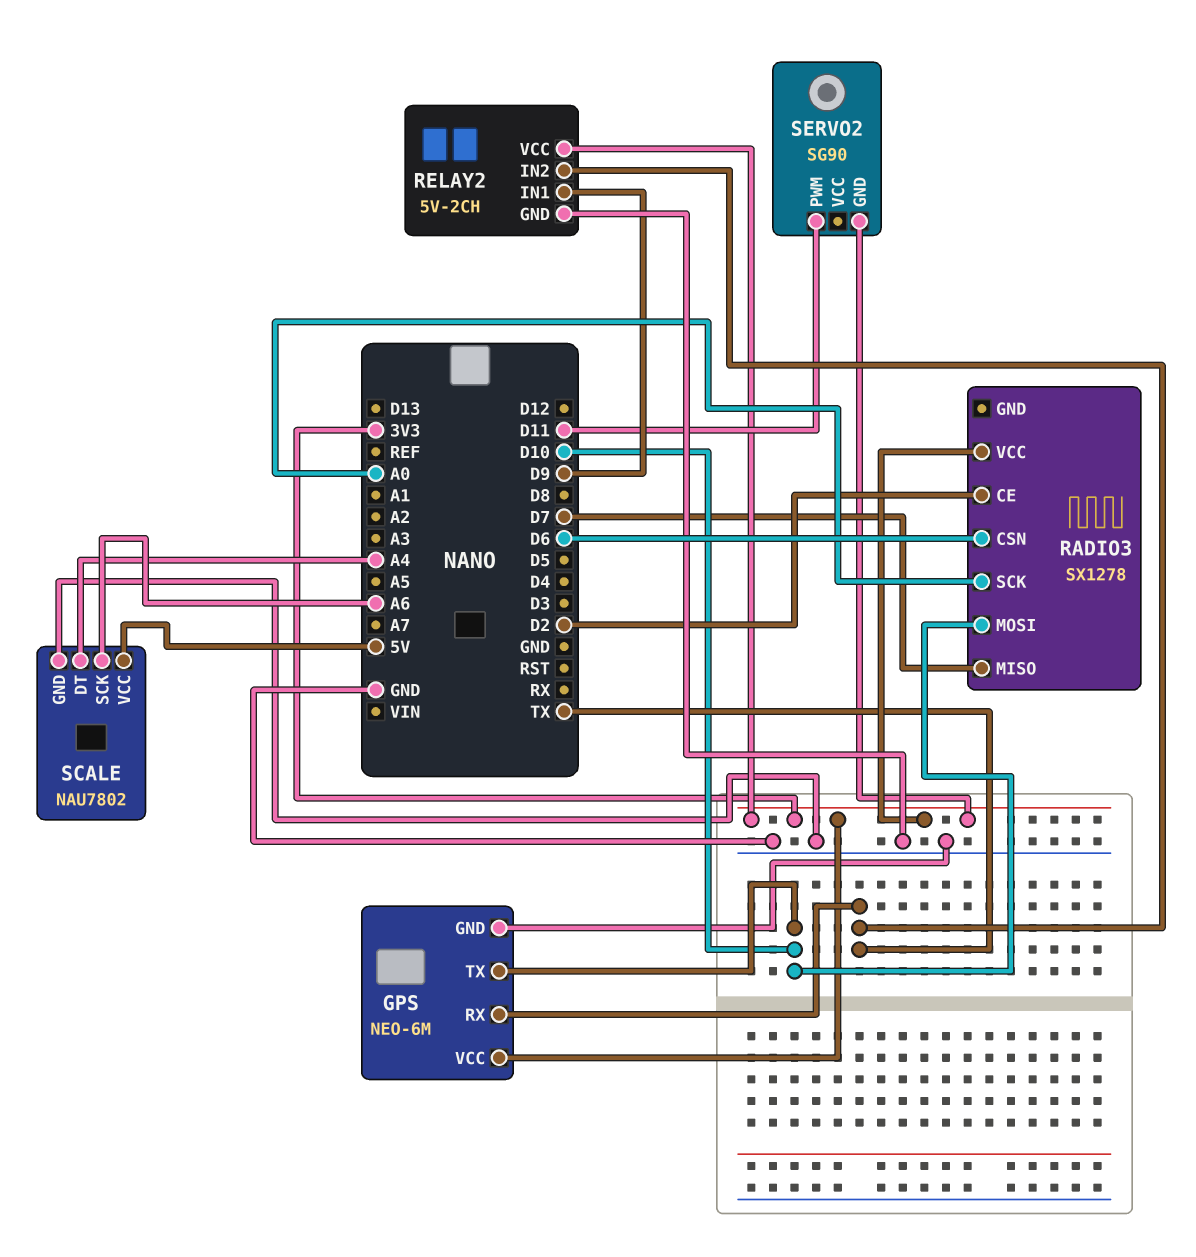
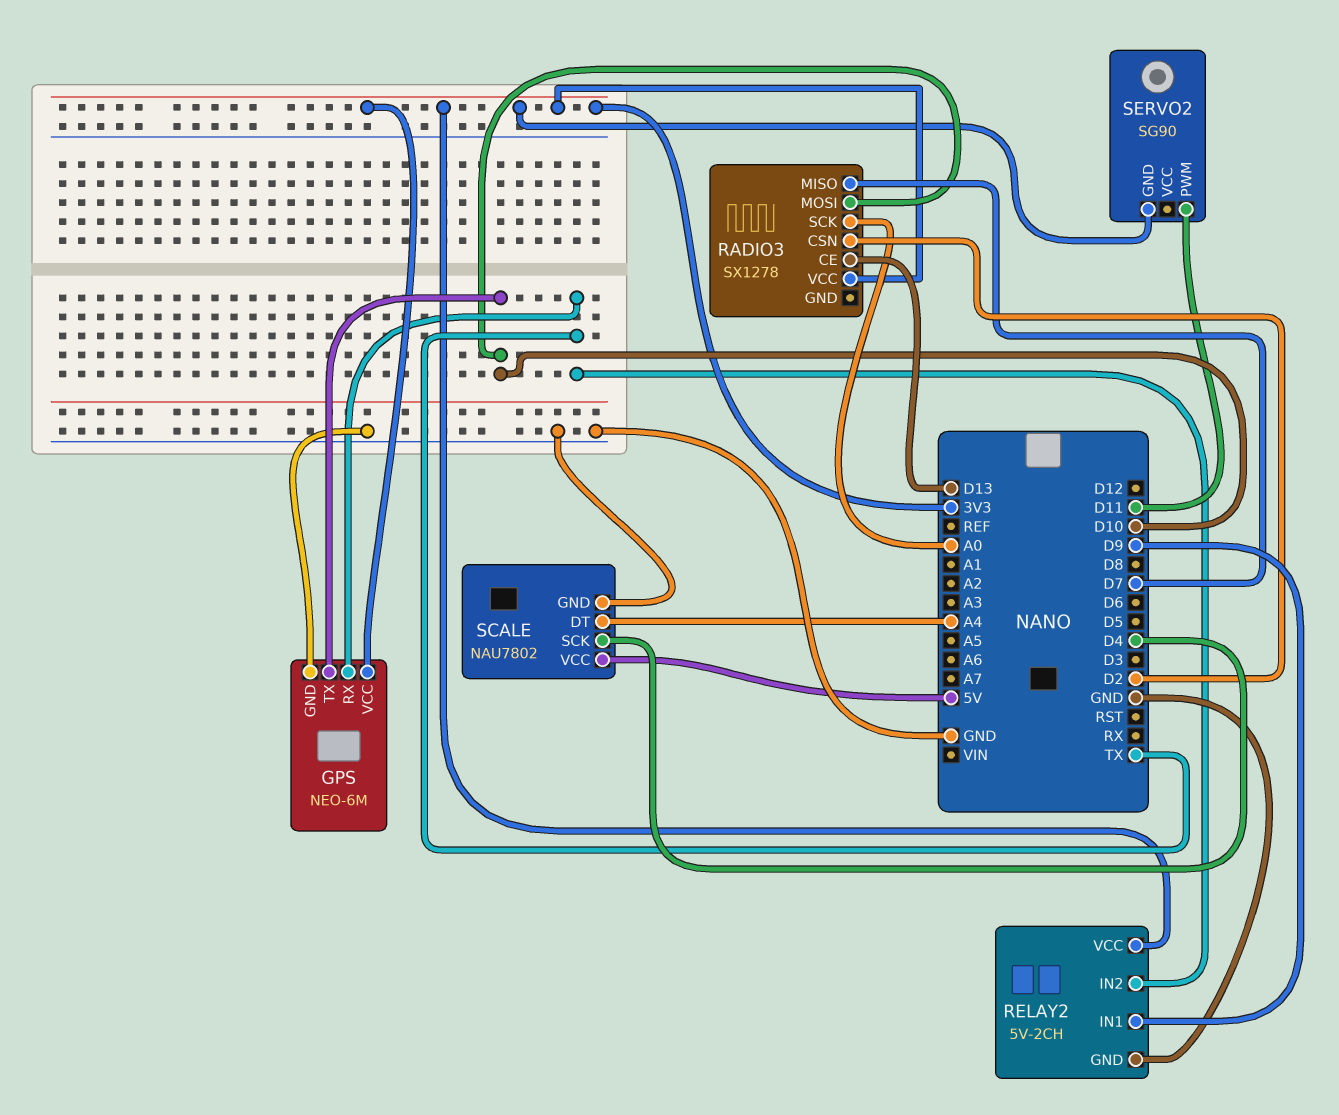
RADIO3 pin CE: D2 -> D13
RADIO3 pin CSN: D6 -> D2
SCALE pin SCK: A6 -> D4

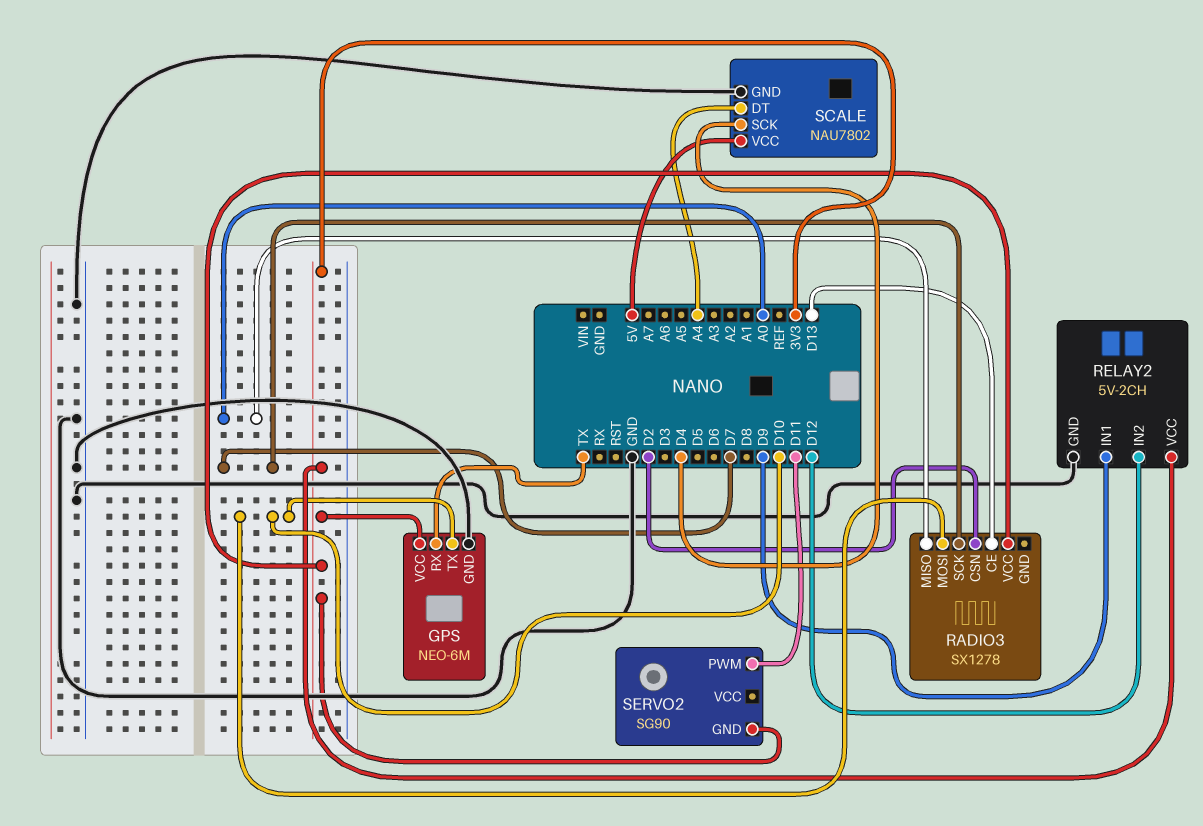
RADIO3 pin MISO: D7 -> A0
RADIO3 pin SCK: A0 -> D7
RELAY2 pin IN2: TX -> D12

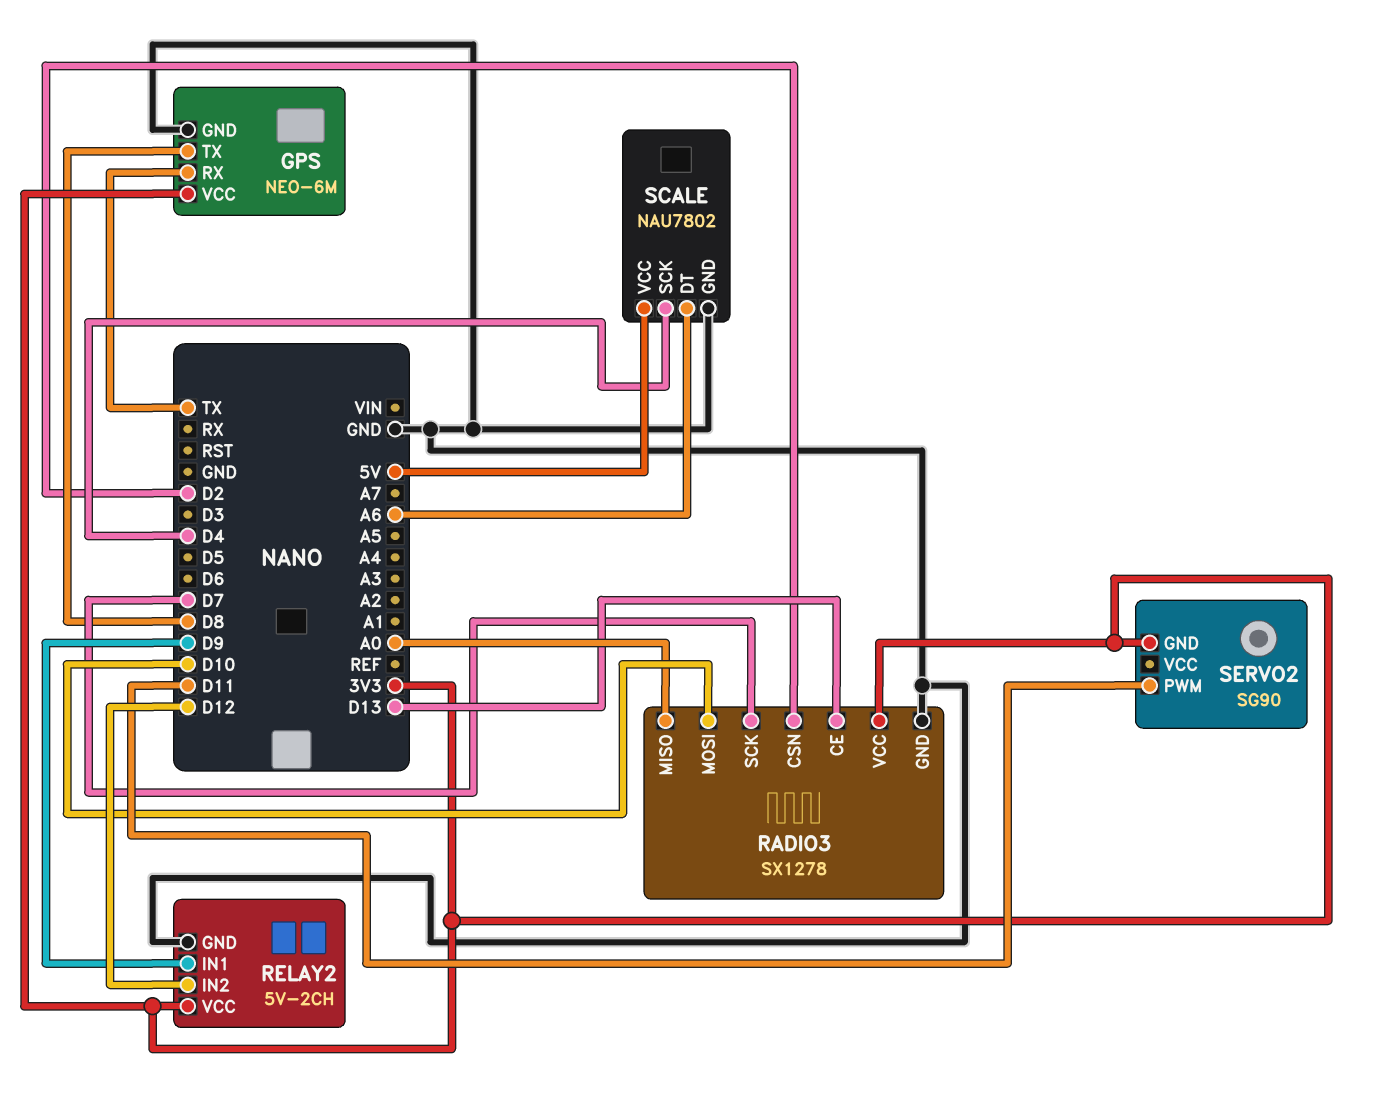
GPS pin TX: D10 -> D8
RADIO3 pin GND: none -> GND
SCALE pin DT: A4 -> A6

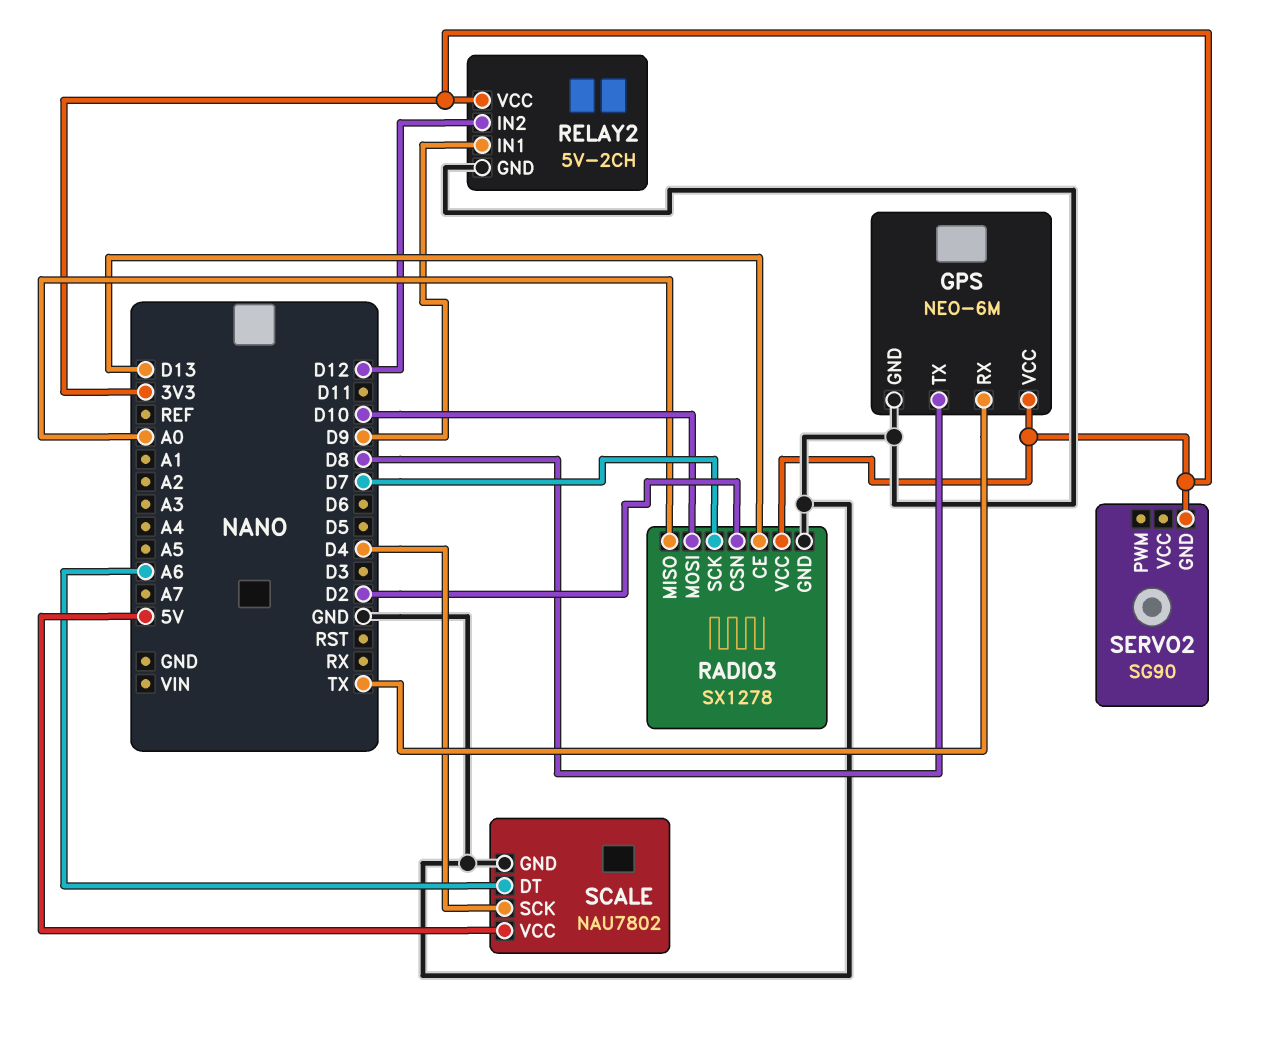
SERVO2 pin PWM: D11 -> none

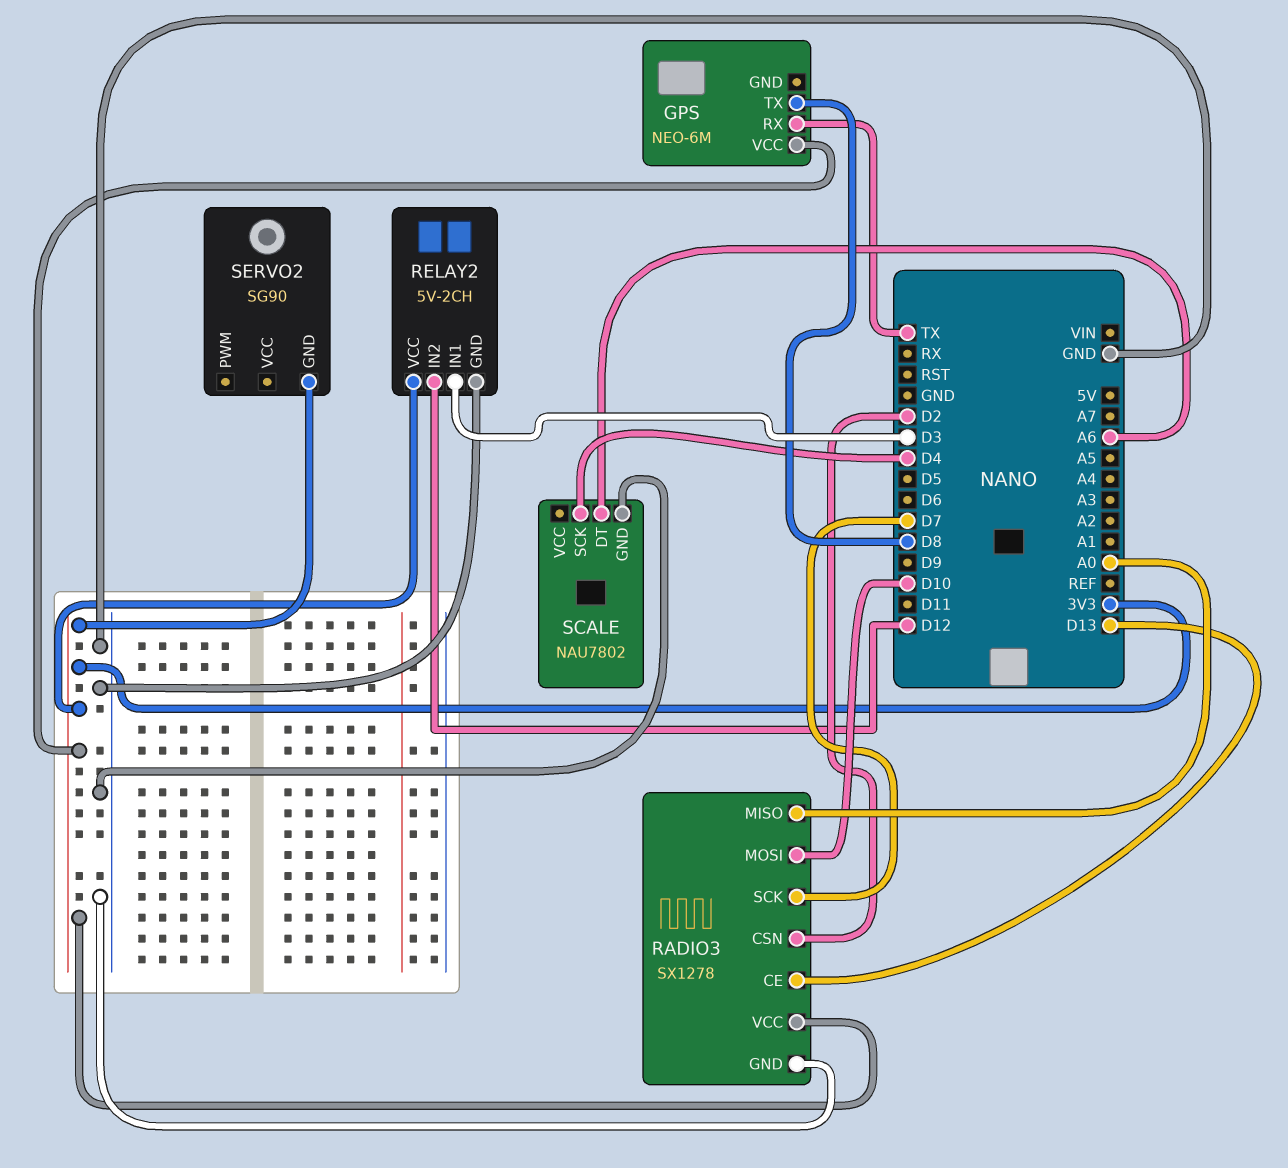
GPS pin GND: GND -> none
RELAY2 pin IN1: D9 -> D3
SCALE pin VCC: 5V -> none

